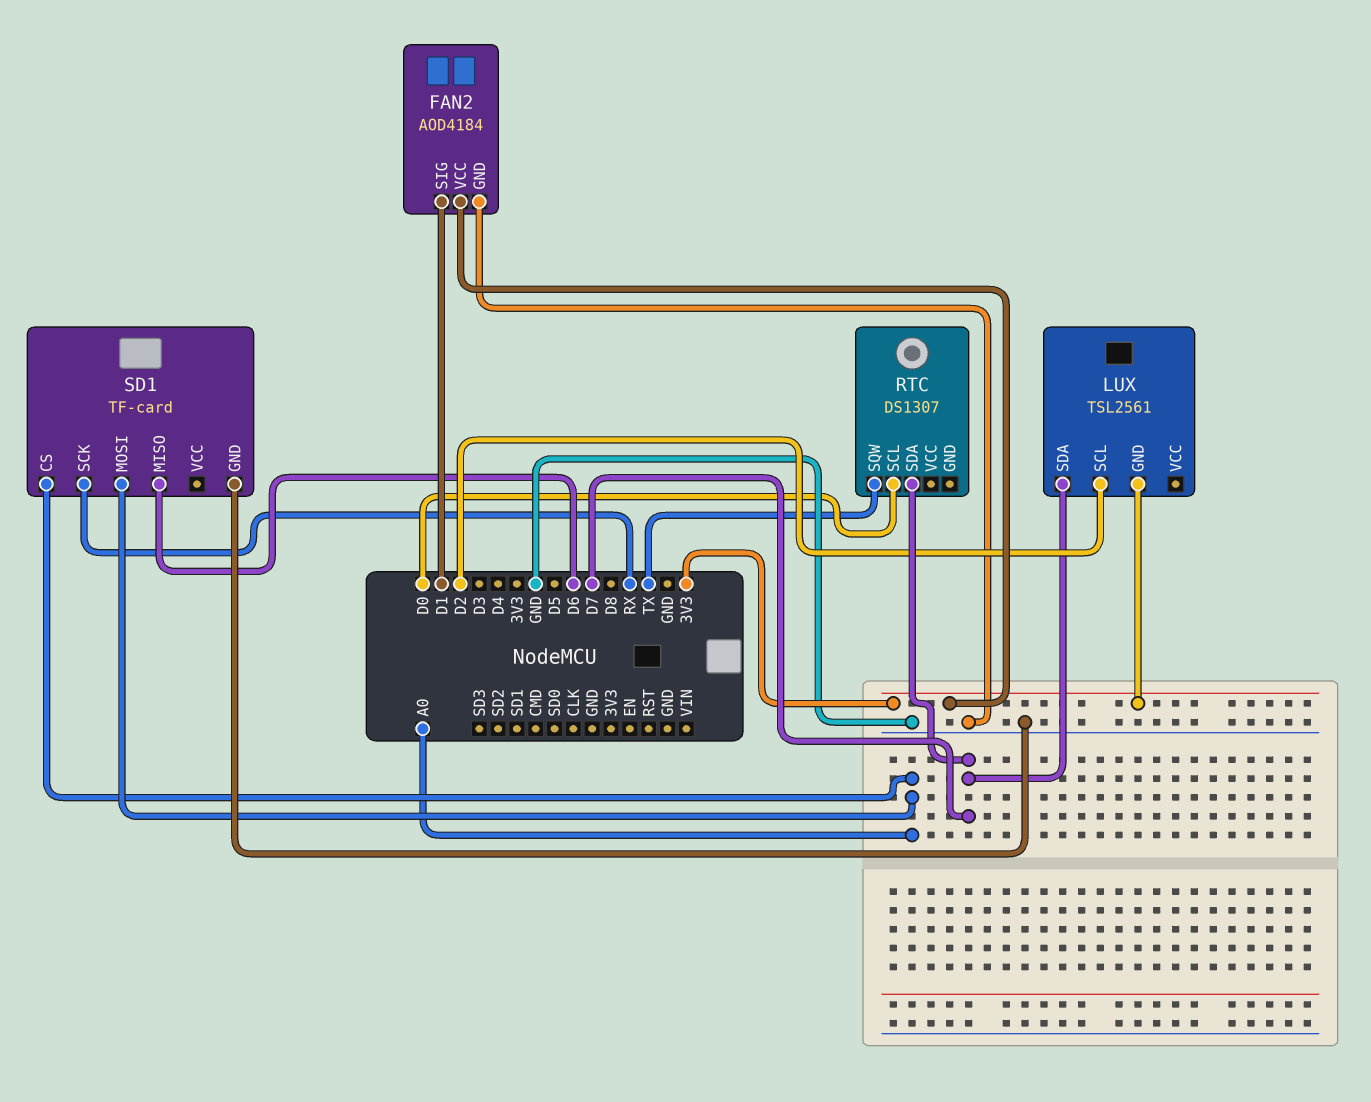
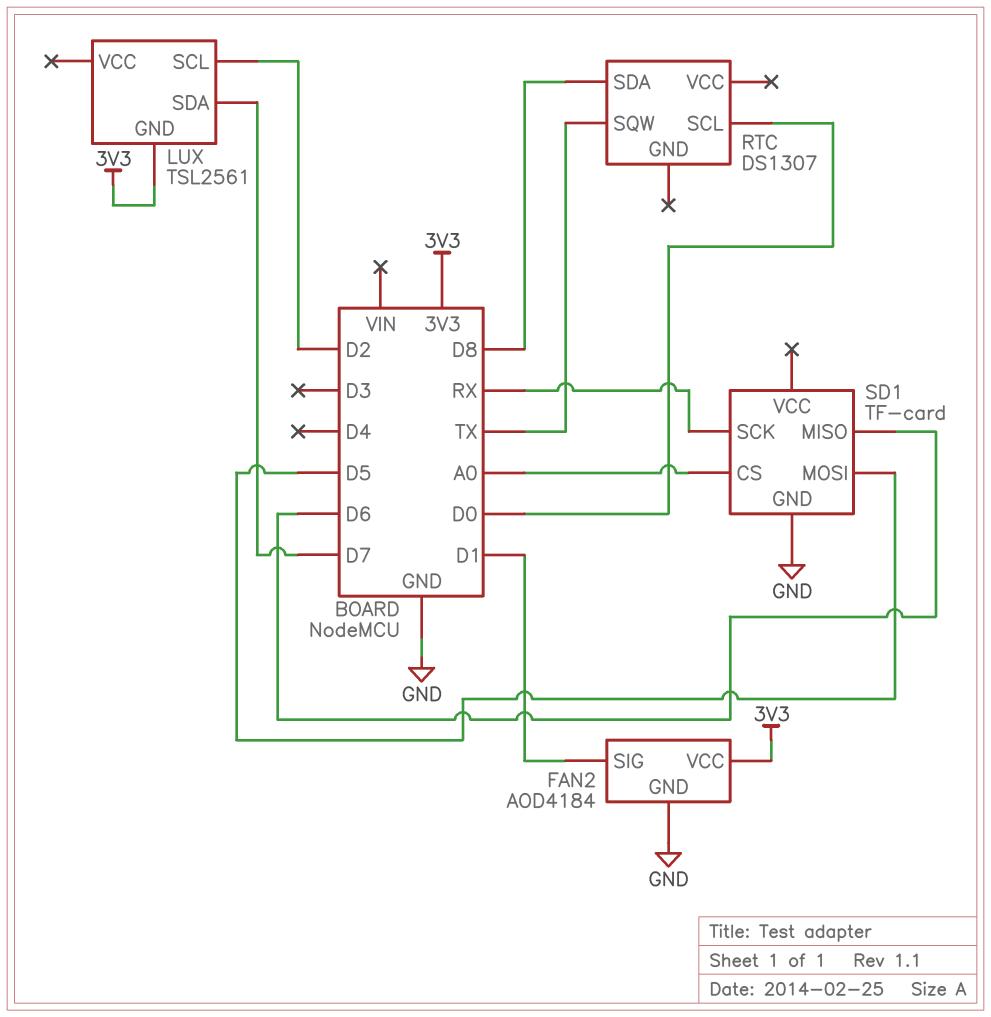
RTC pin SDA: D7 -> D8
SD1 pin MOSI: A0 -> D5

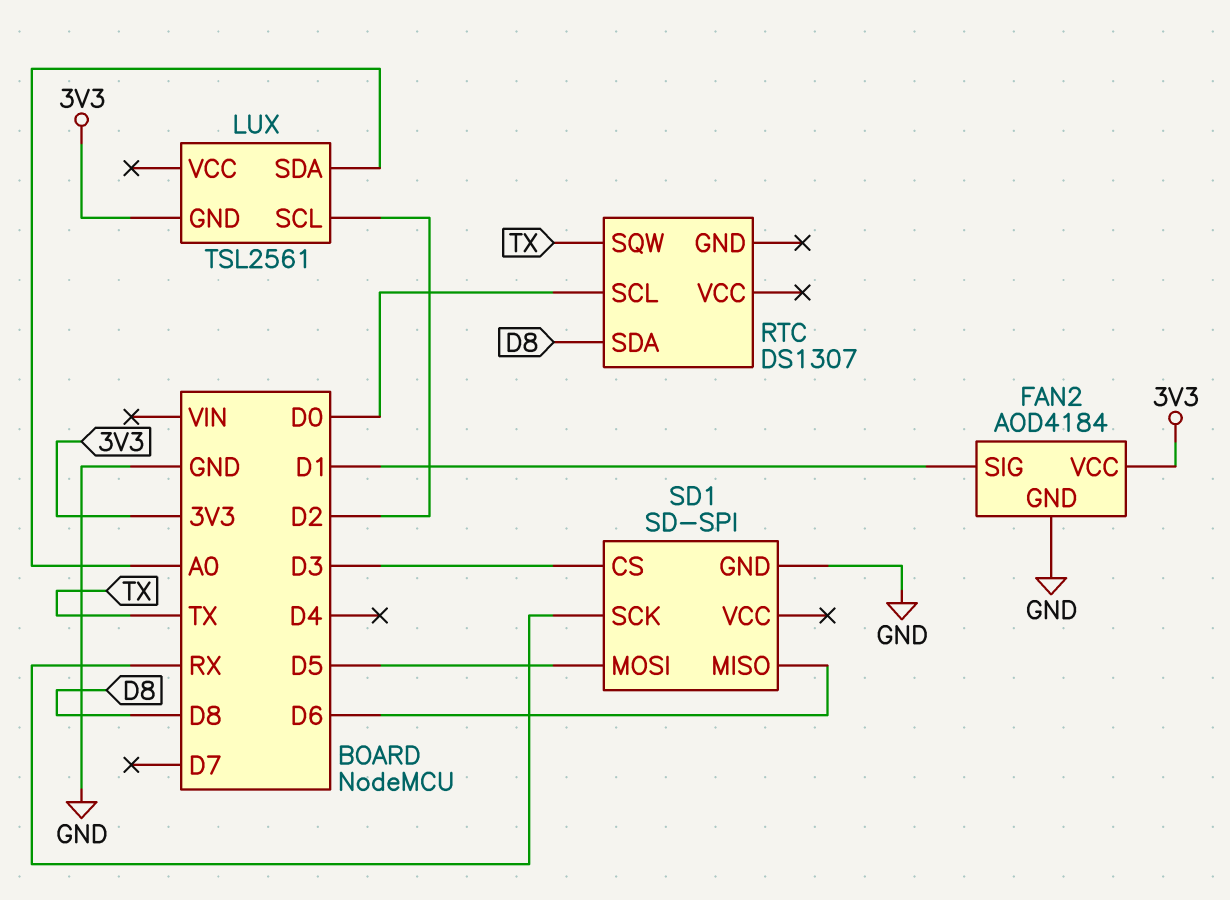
LUX pin SDA: D7 -> A0
SD1: TF-card -> SD-SPI
SD1 pin CS: A0 -> D3

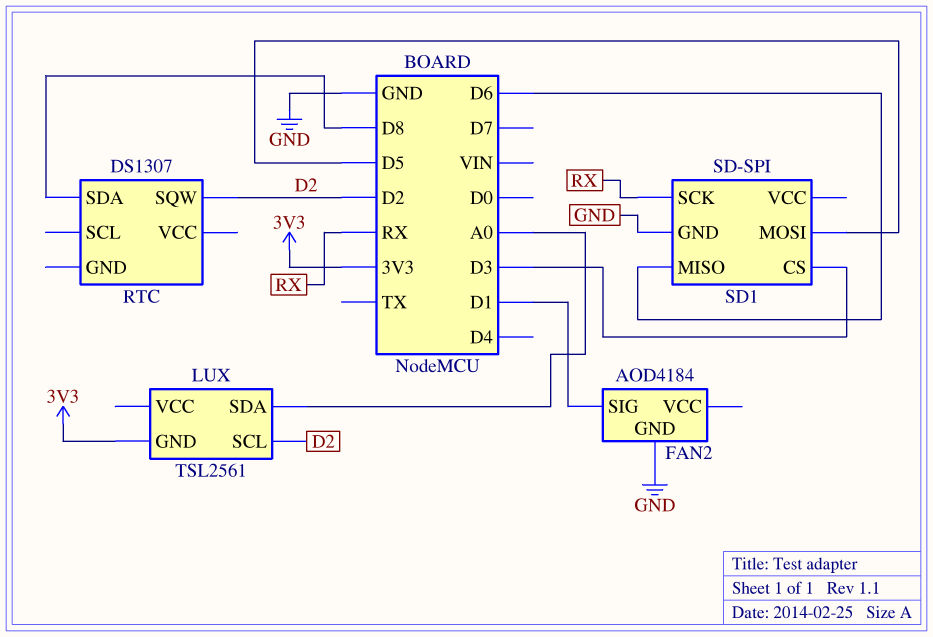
FAN2 pin VCC: 3V3 -> none
RTC pin SCL: D0 -> none
RTC pin SQW: TX -> D2

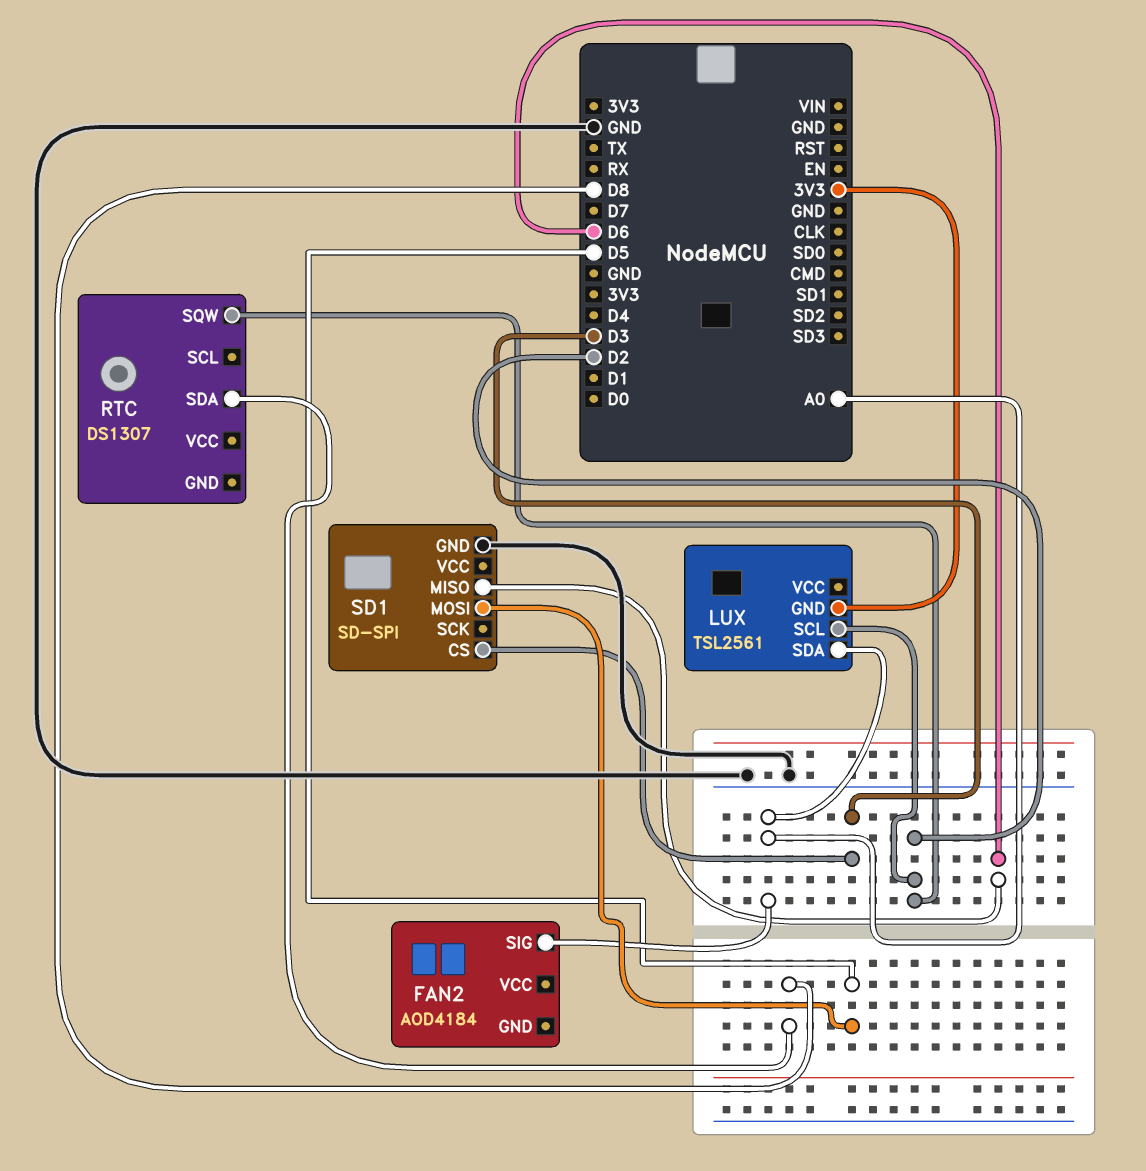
FAN2 pin GND: GND -> none
FAN2 pin SIG: D1 -> A0
SD1 pin SCK: RX -> none

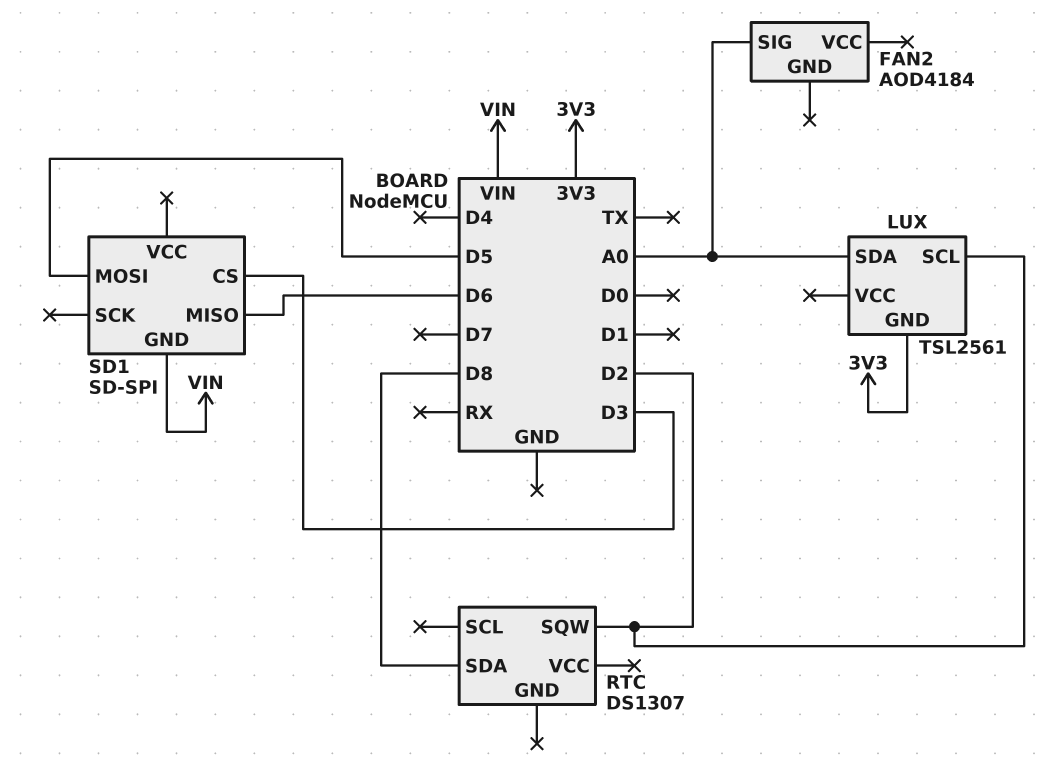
SD1 pin GND: GND -> VIN

